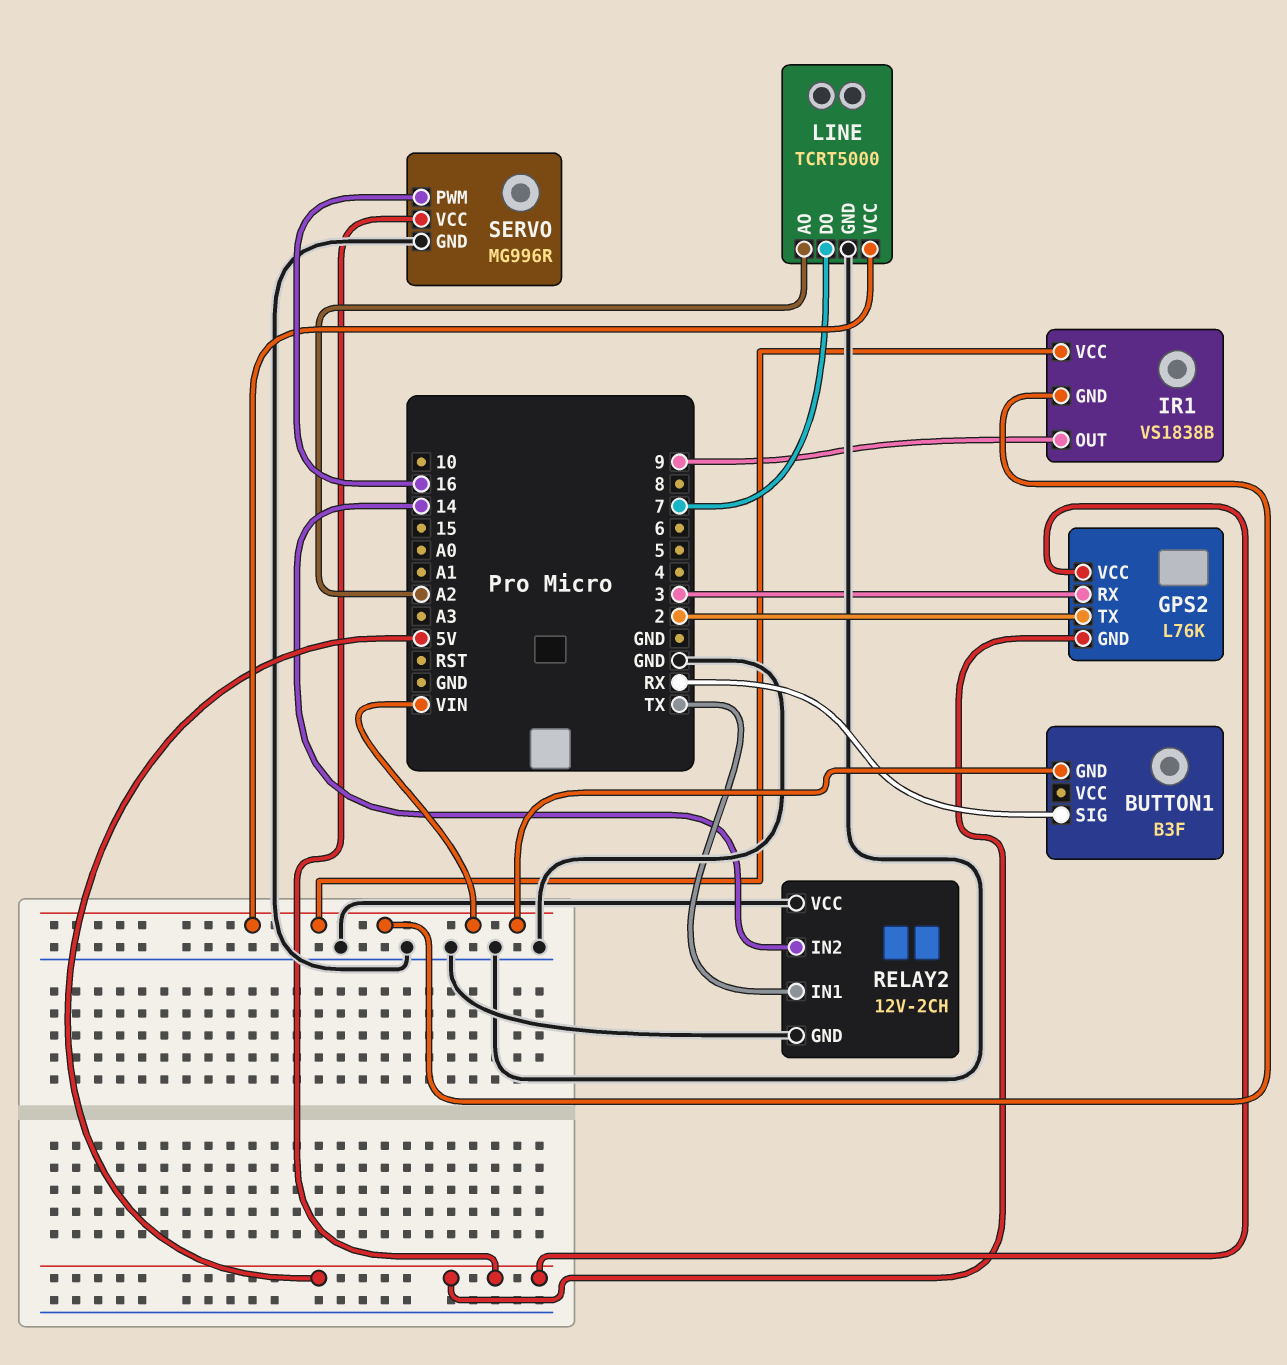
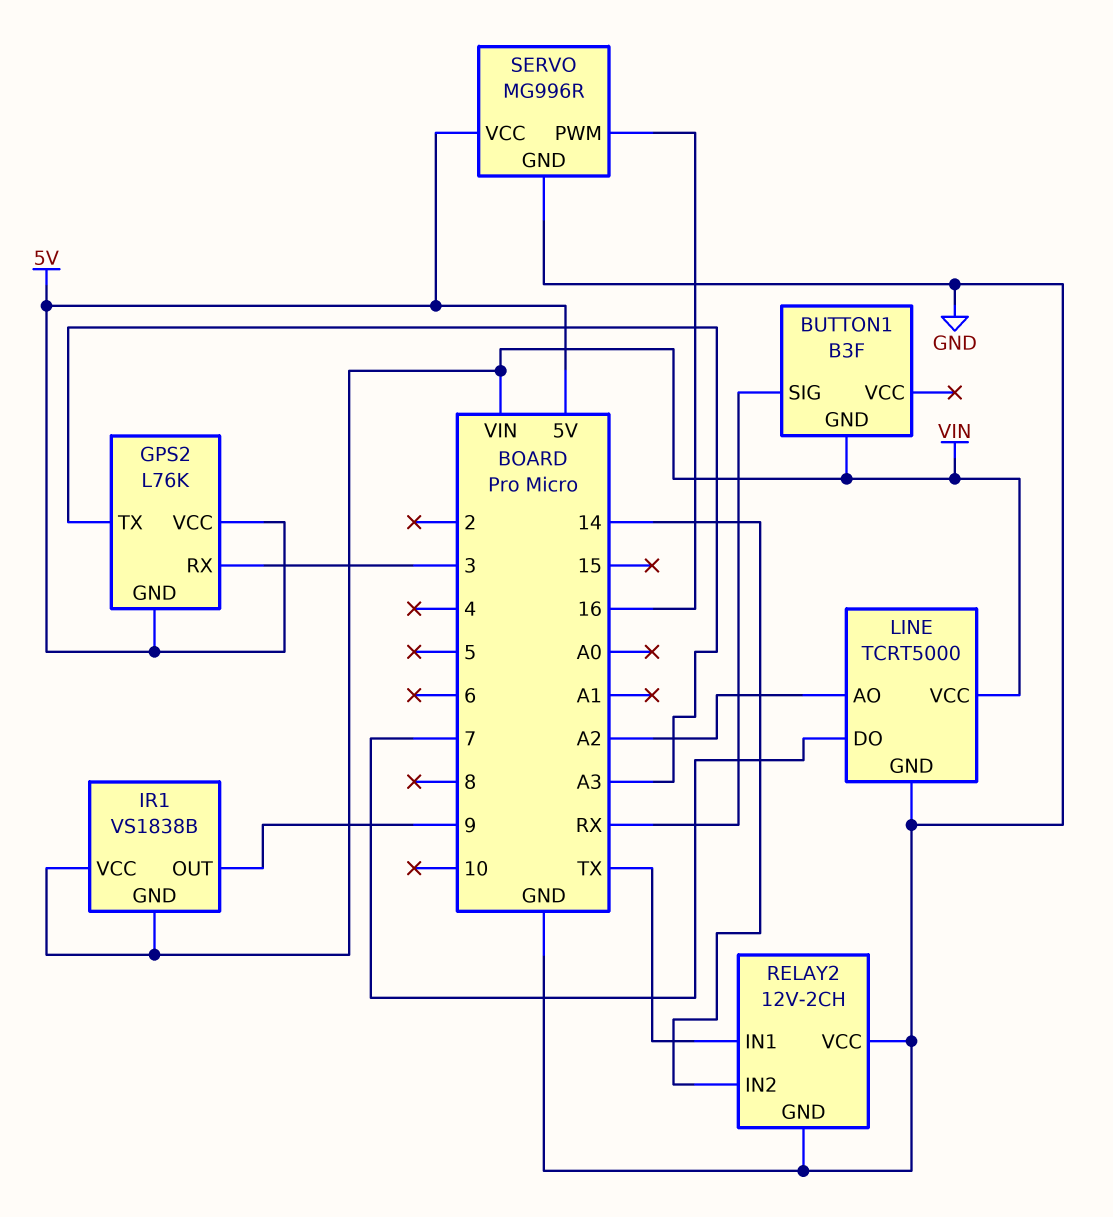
GPS2 pin TX: 2 -> A3

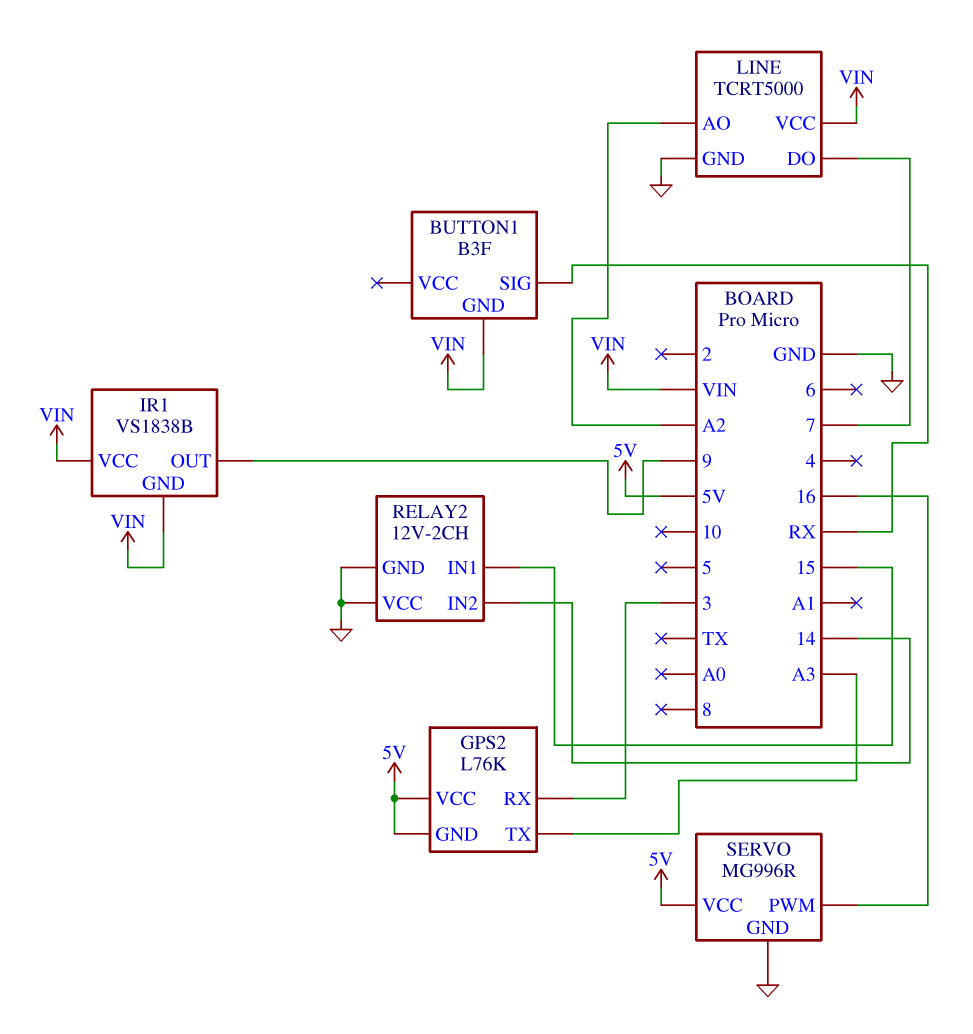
RELAY2 pin IN1: TX -> 15

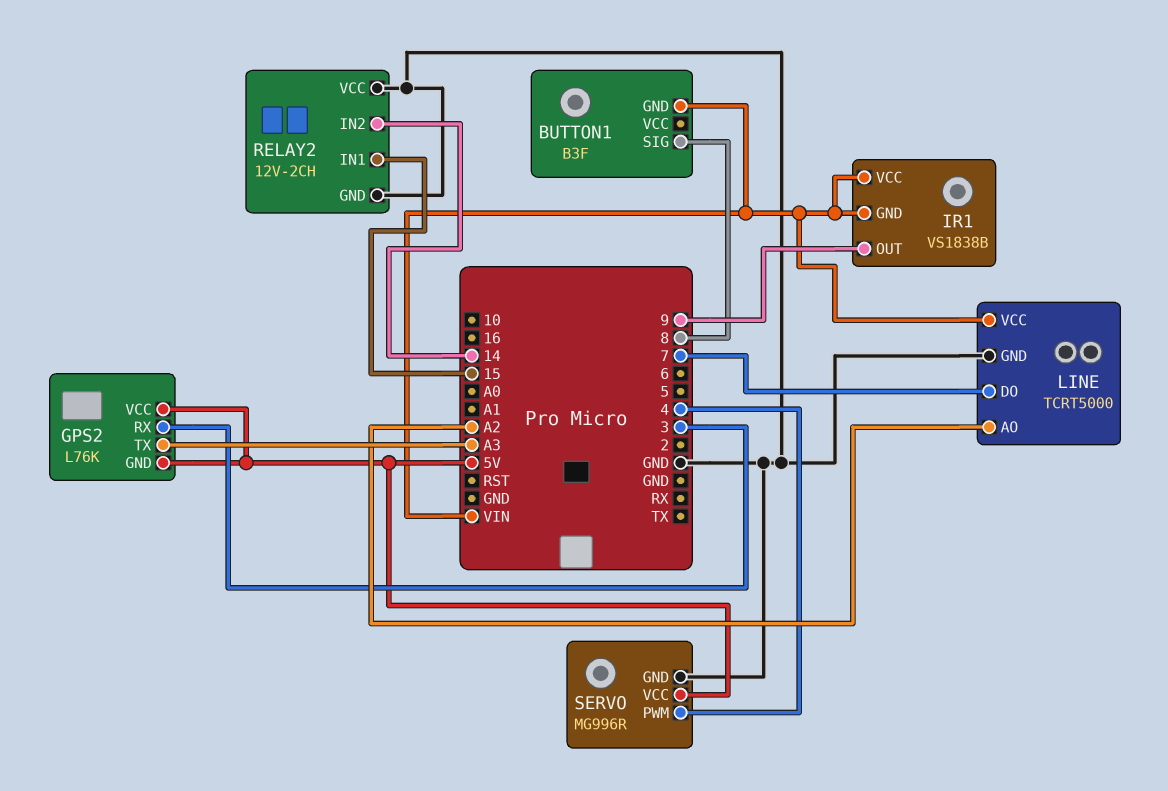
BUTTON1 pin SIG: RX -> 8
SERVO pin PWM: 16 -> 4

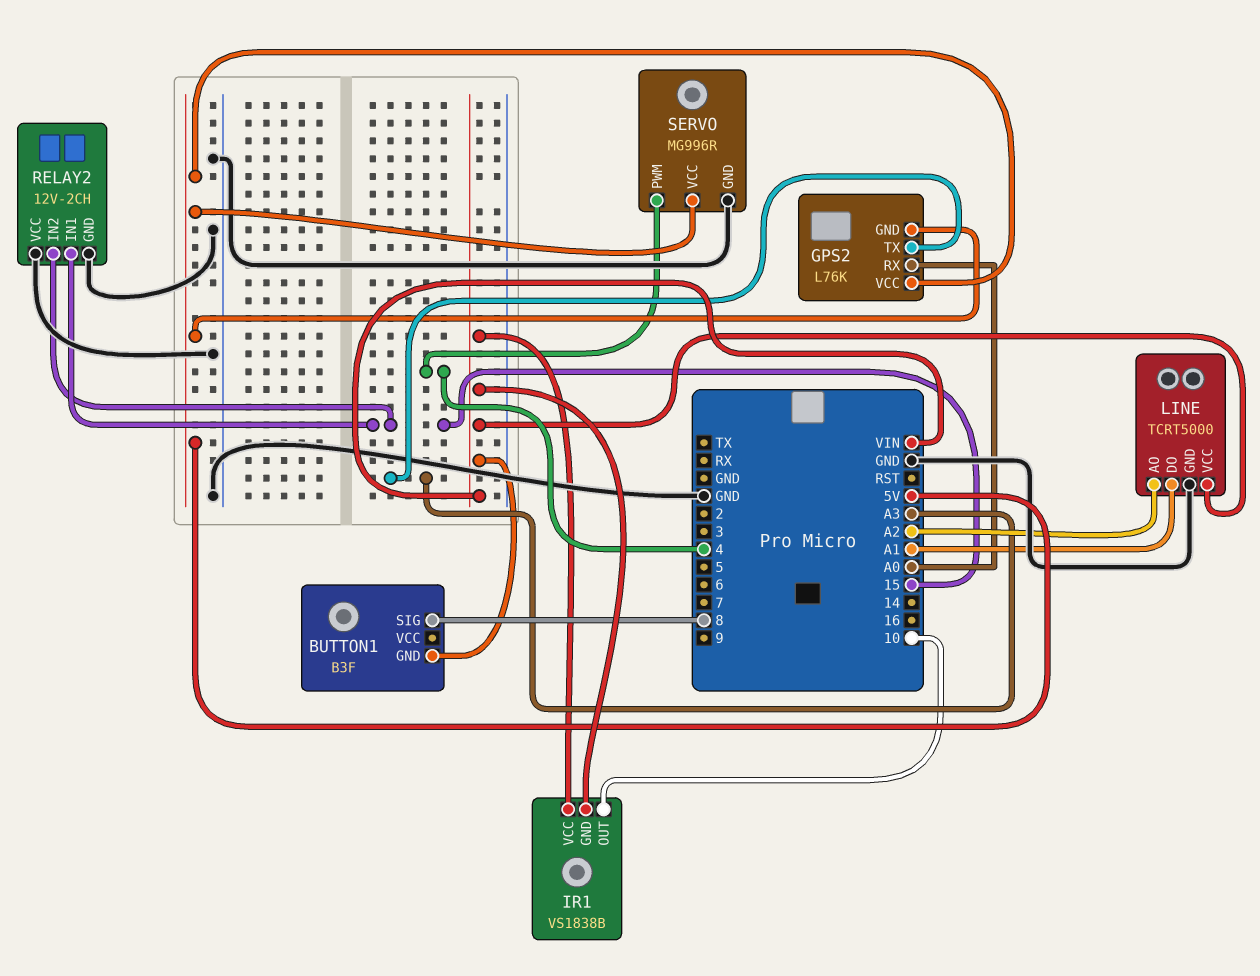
GPS2 pin RX: 3 -> A0
IR1 pin OUT: 9 -> 10
LINE pin DO: 7 -> A1
RELAY2 pin IN2: 14 -> 15

